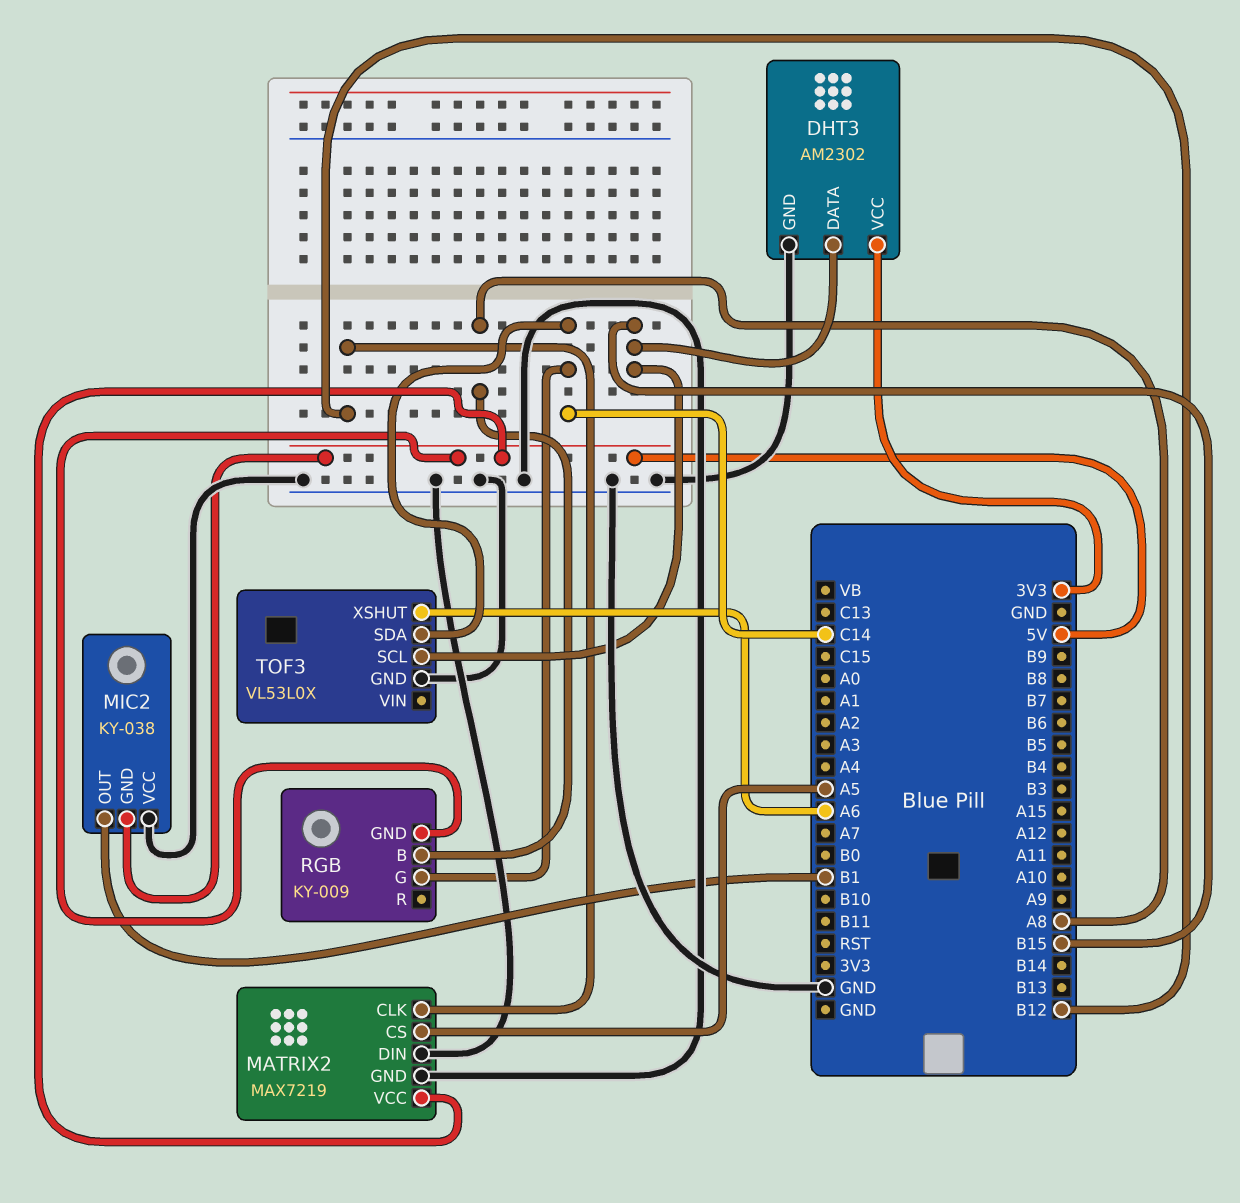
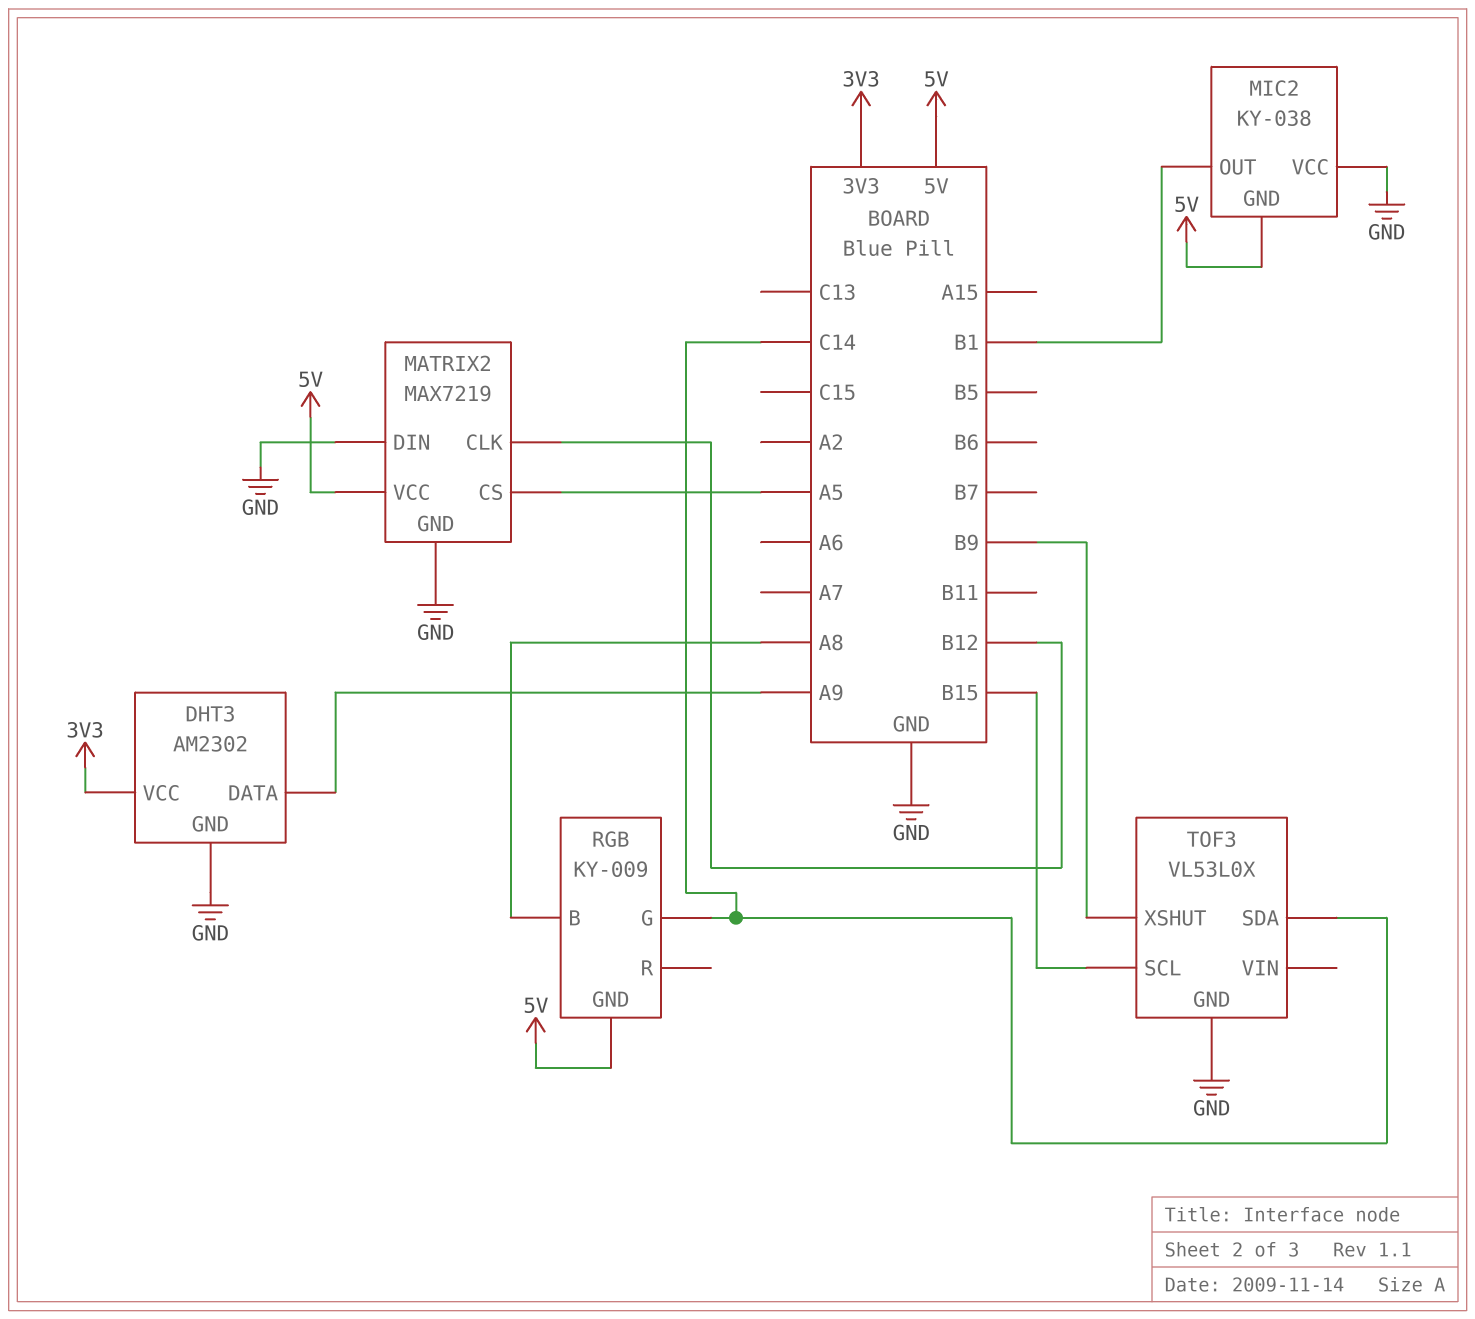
DHT3 pin DATA: B15 -> A9
TOF3 pin XSHUT: A6 -> B9

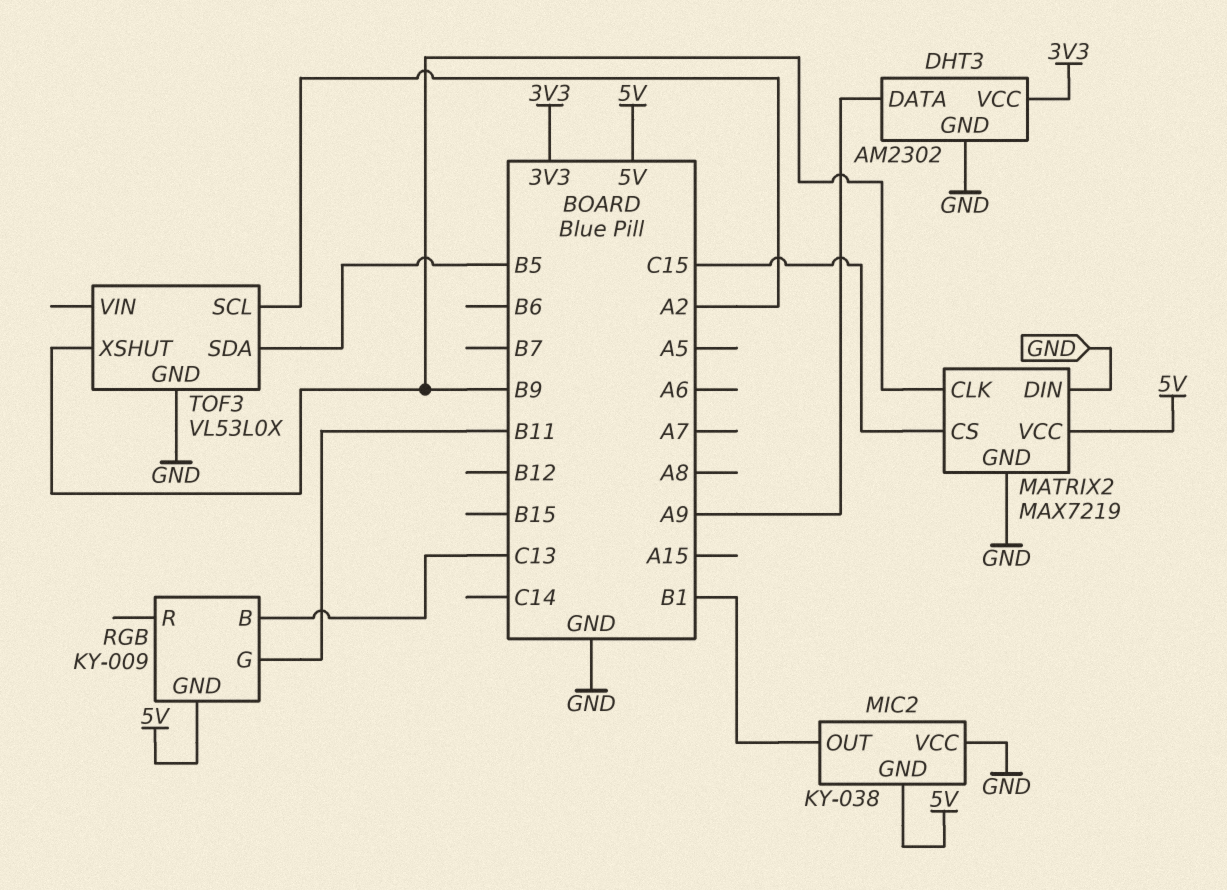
MATRIX2 pin CLK: B12 -> B9
MATRIX2 pin CS: A5 -> C15
RGB pin B: A8 -> C13
RGB pin G: C14 -> B11
TOF3 pin SCL: B15 -> A2
TOF3 pin SDA: C14 -> B5

